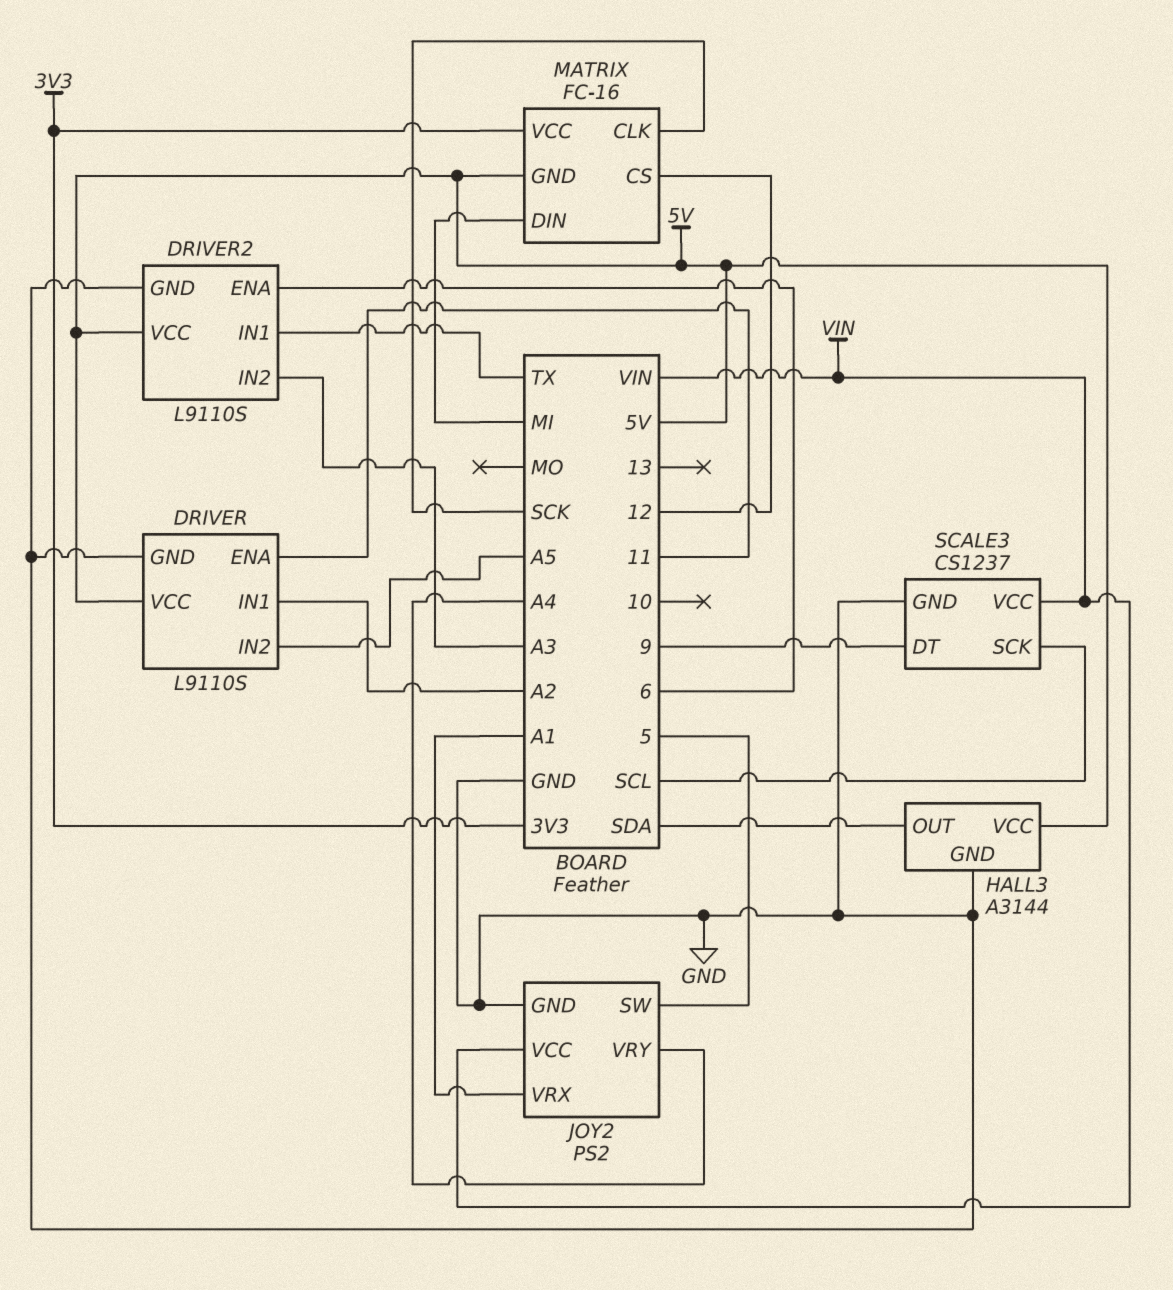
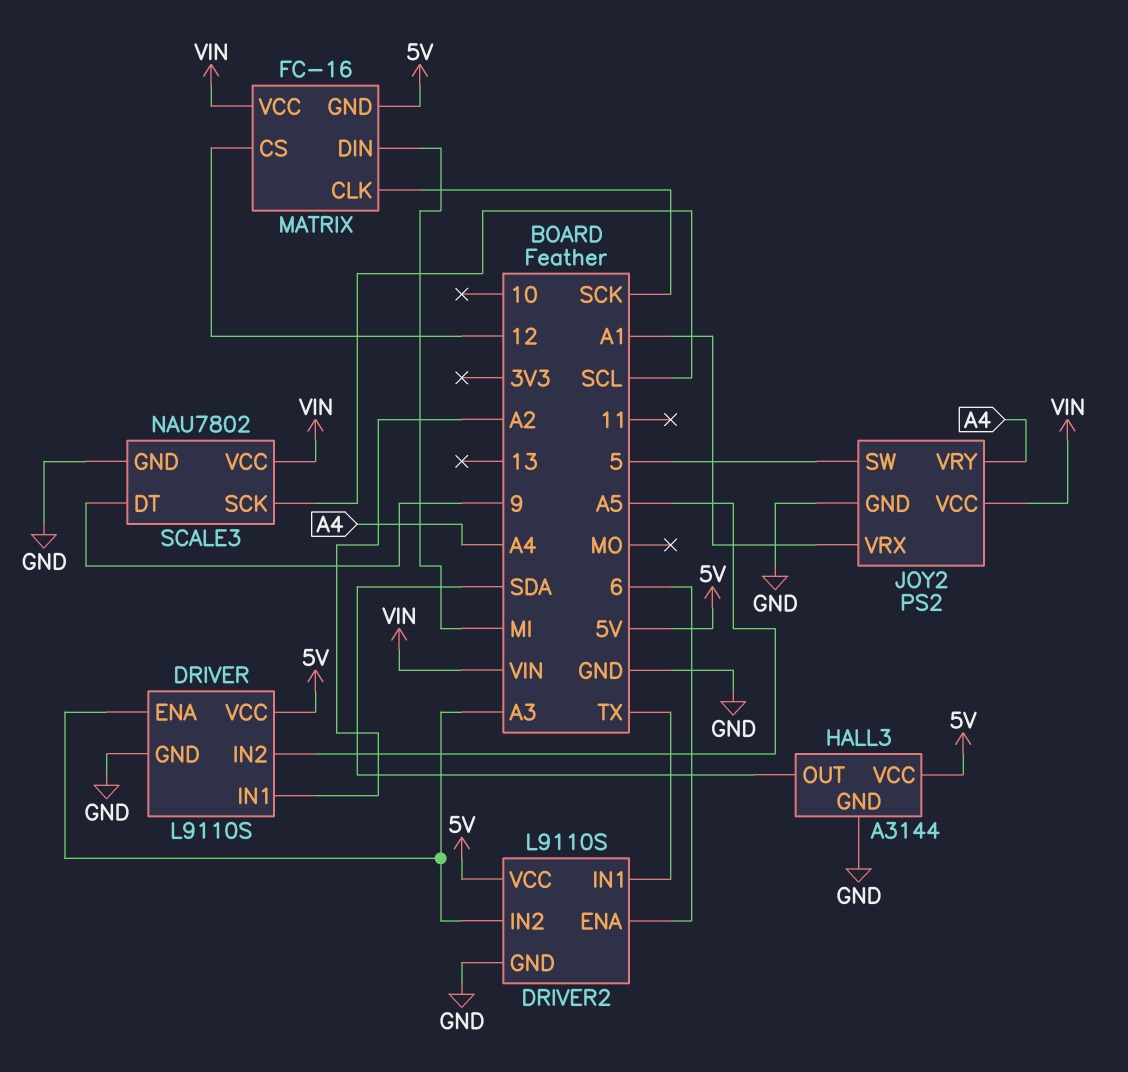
DRIVER pin ENA: 11 -> A3
MATRIX pin VCC: 3V3 -> VIN
SCALE3: CS1237 -> NAU7802

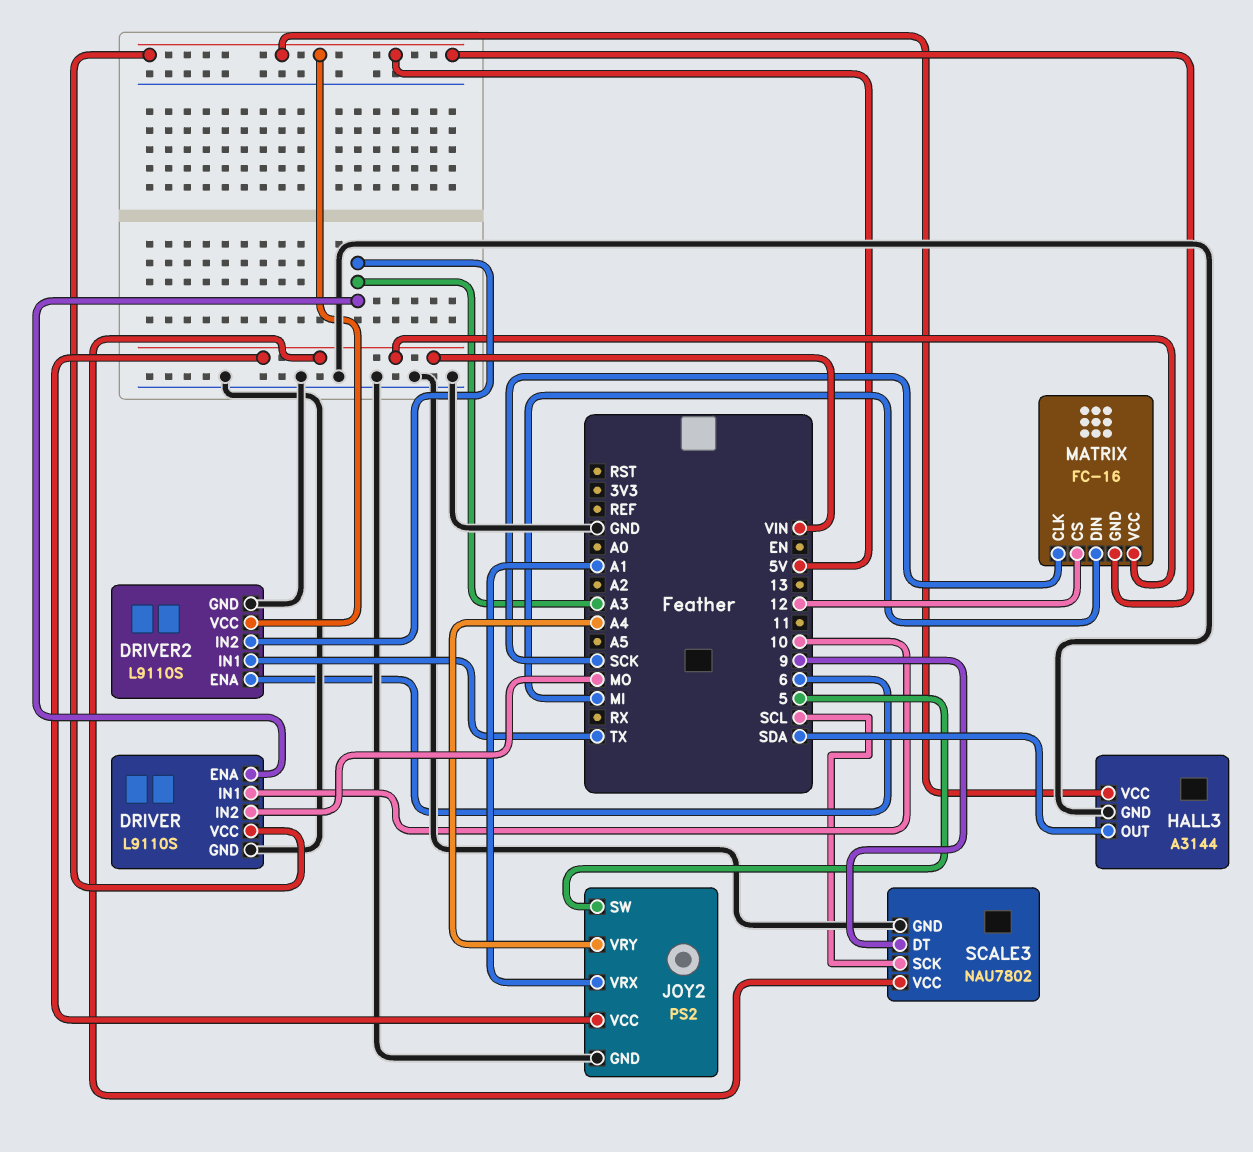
DRIVER pin IN1: A2 -> 10
DRIVER pin IN2: A5 -> MO

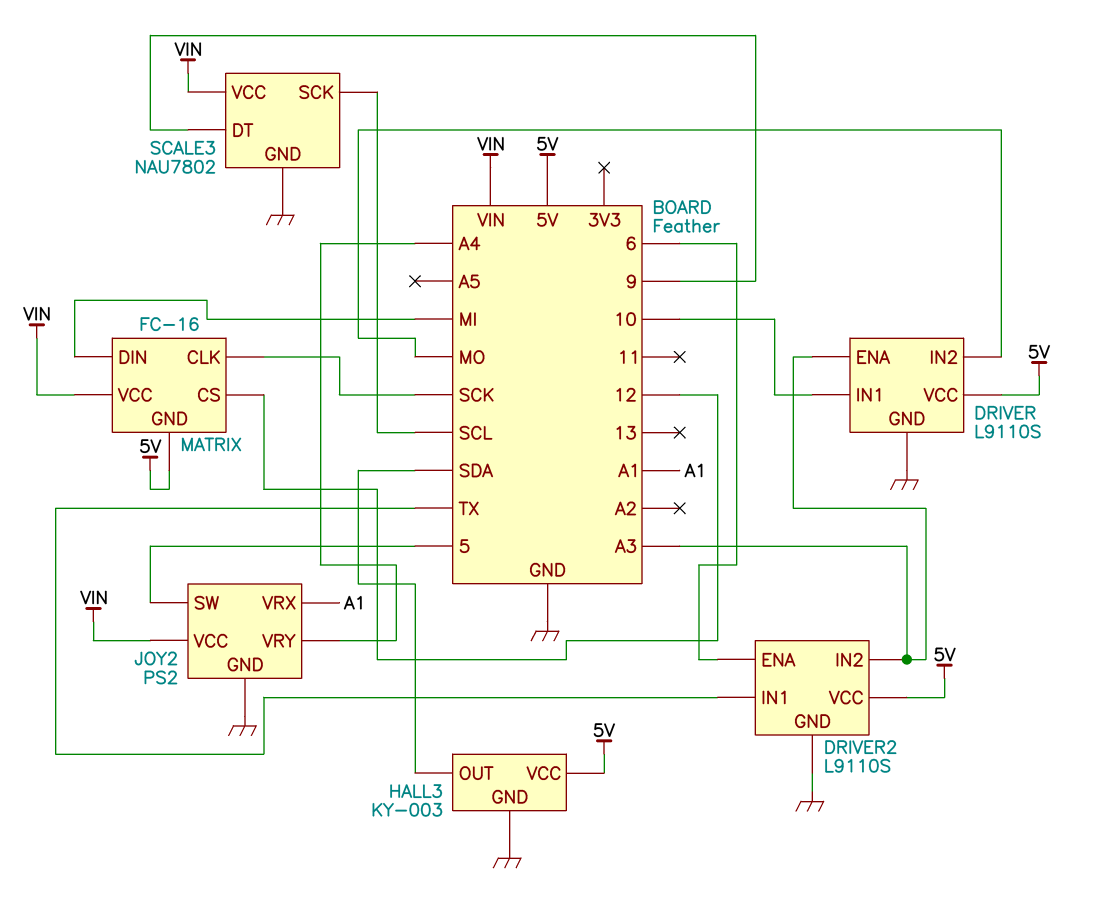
HALL3: A3144 -> KY-003

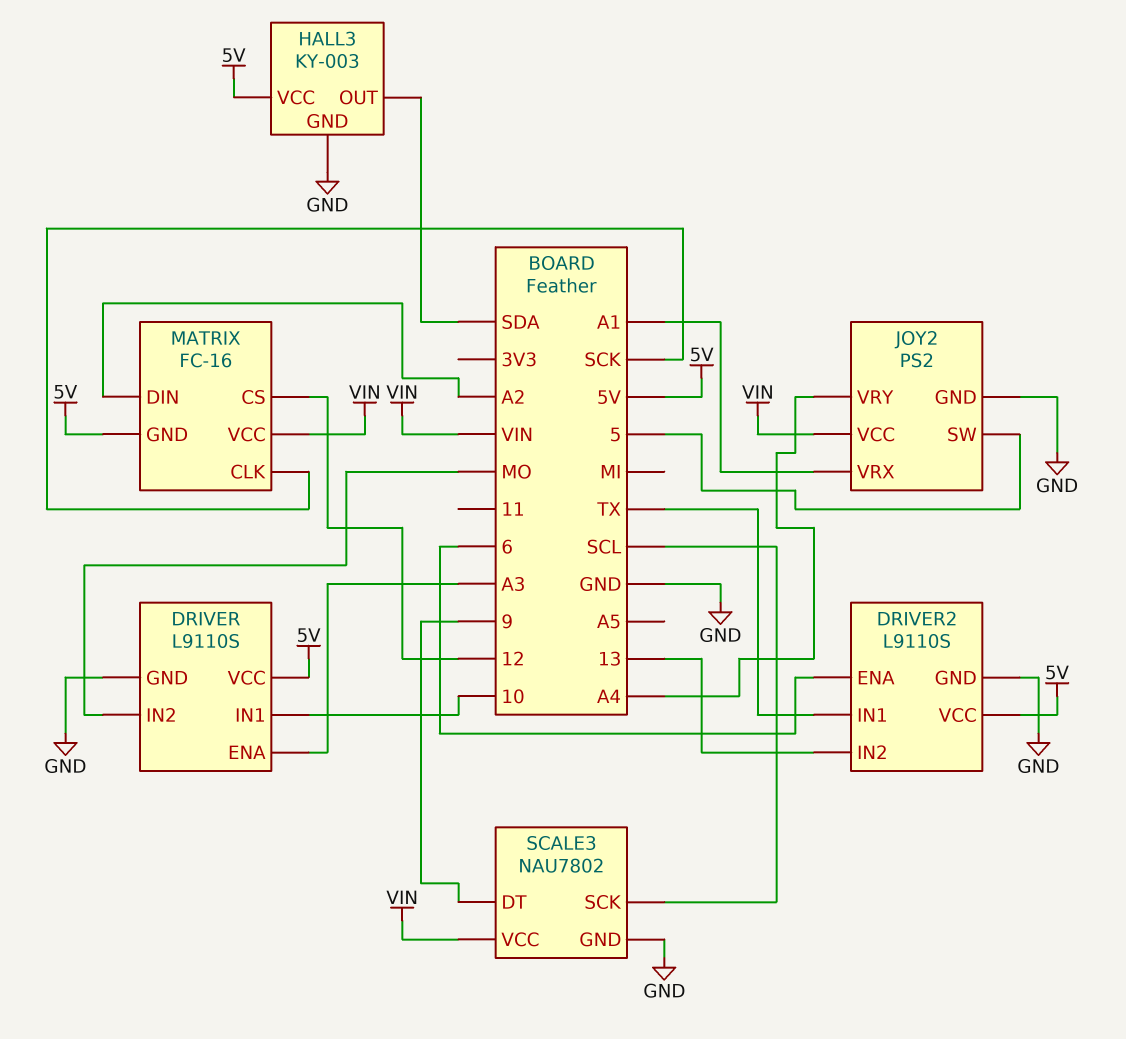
DRIVER2 pin IN2: A3 -> 13
MATRIX pin DIN: MI -> A2

